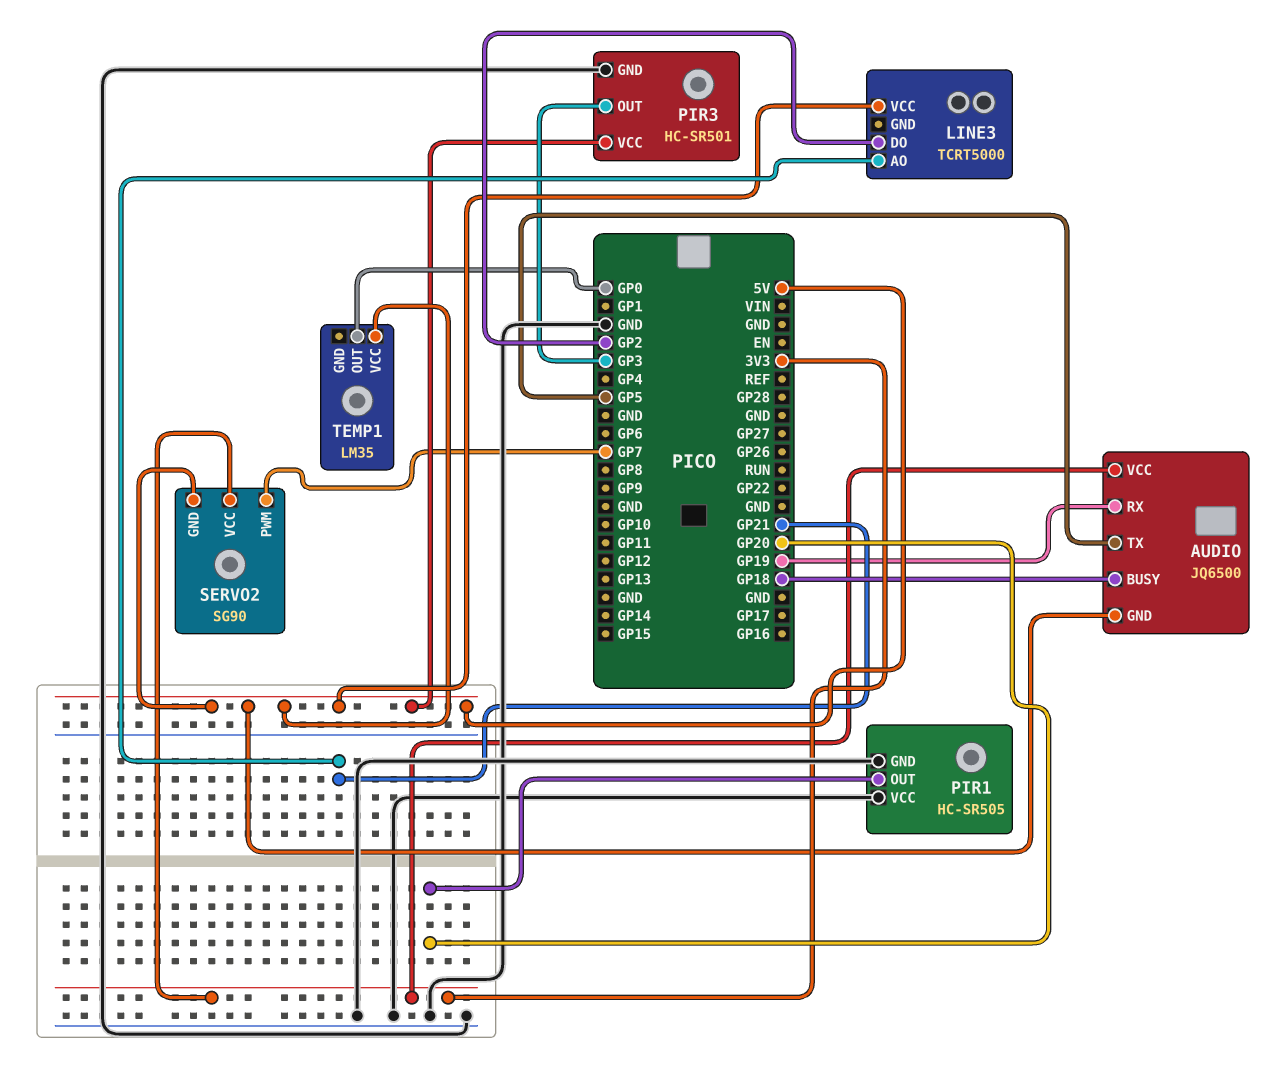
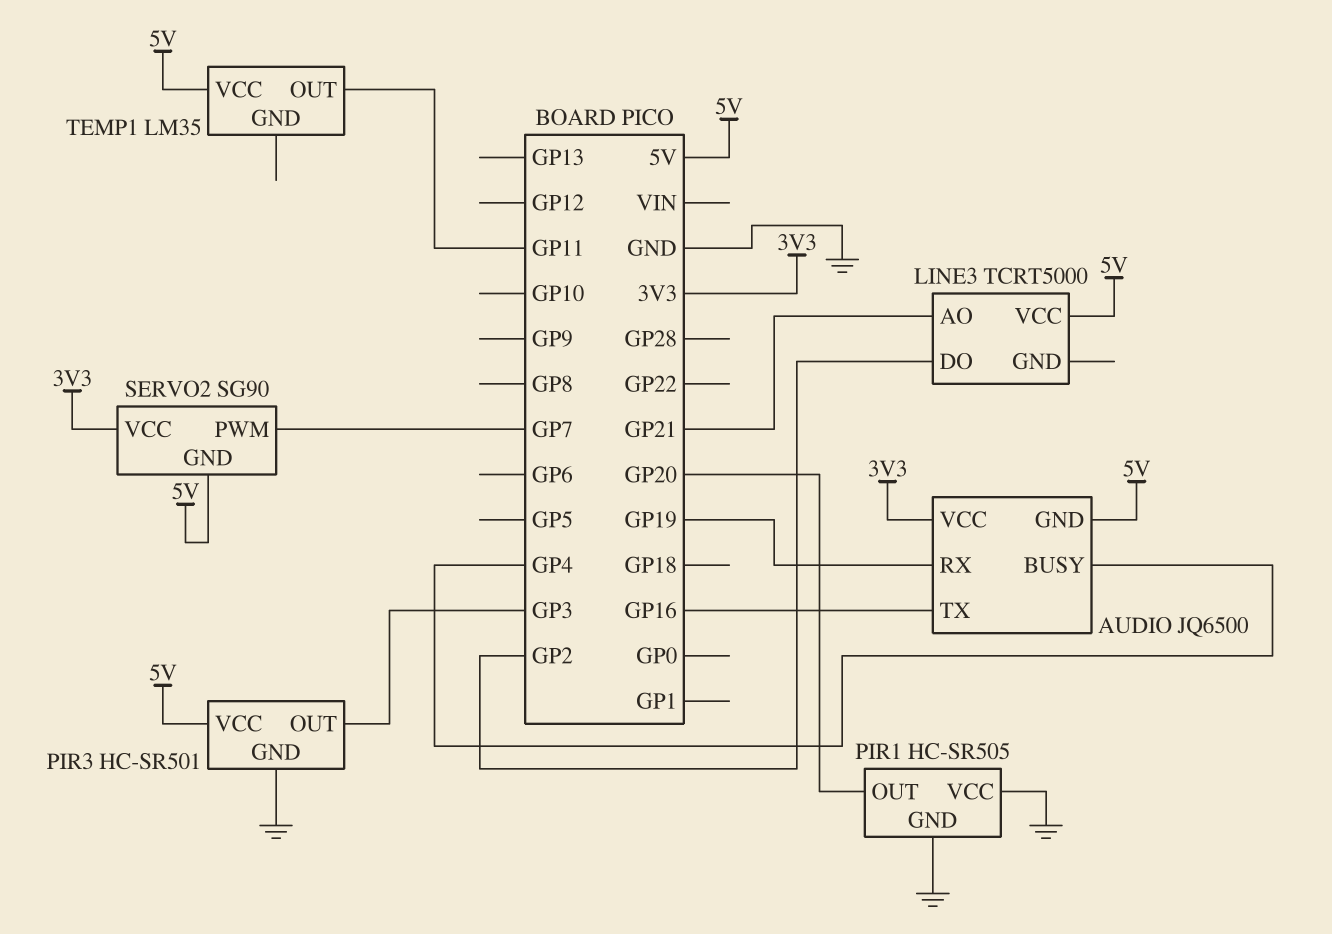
AUDIO pin BUSY: GP18 -> GP4
AUDIO pin TX: GP5 -> GP16
TEMP1 pin OUT: GP0 -> GP11

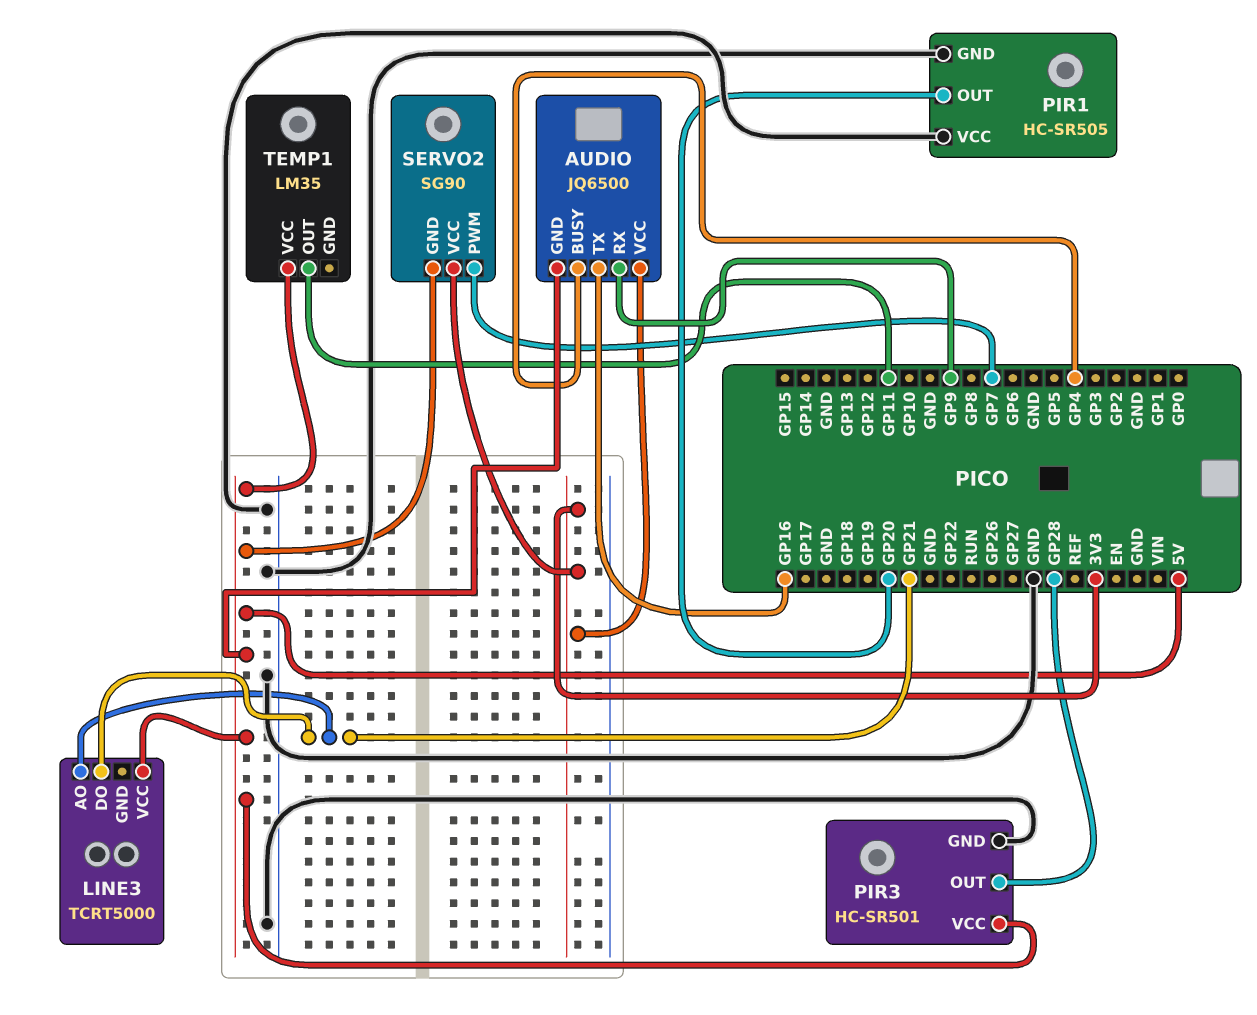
AUDIO pin RX: GP19 -> GP9
LINE3 pin DO: GP2 -> GP21
PIR3 pin OUT: GP3 -> GP28

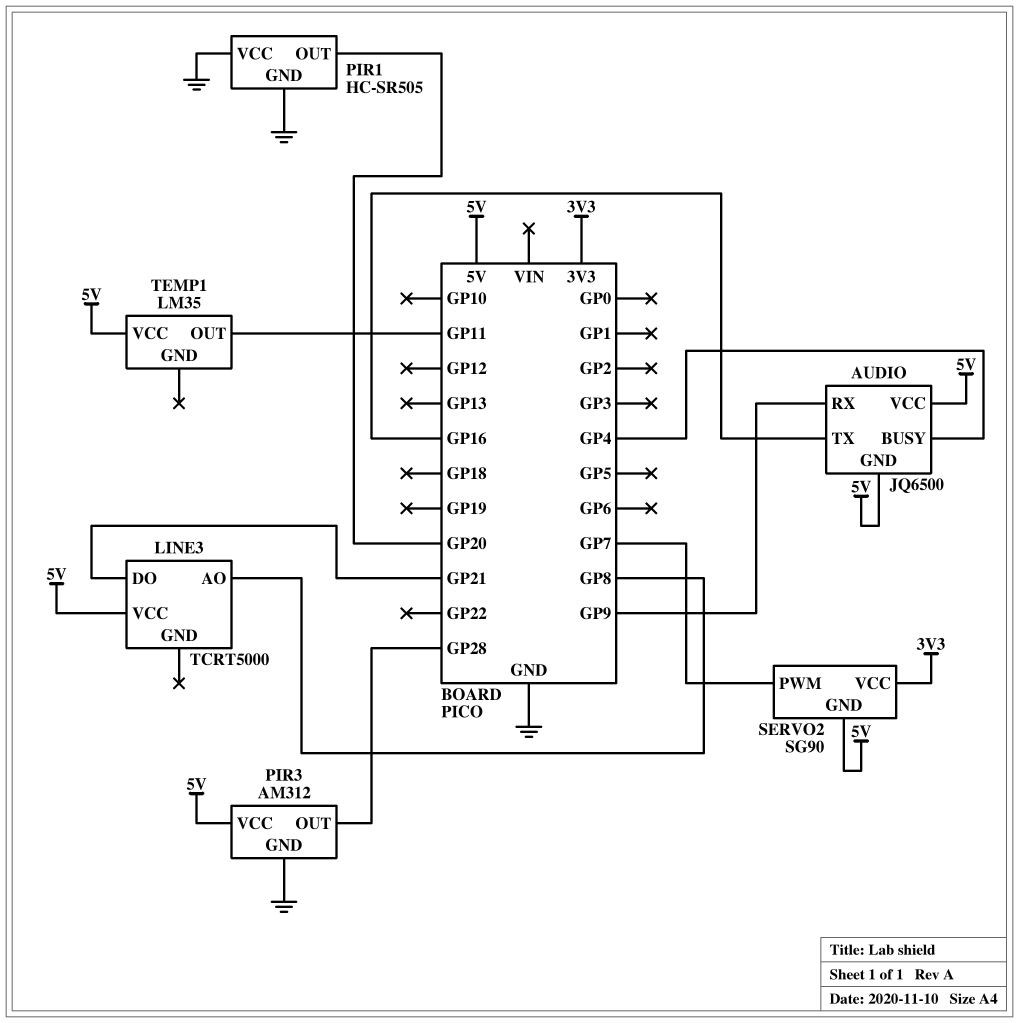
AUDIO pin VCC: 3V3 -> 5V
LINE3 pin AO: GP21 -> GP8
PIR3: HC-SR501 -> AM312

